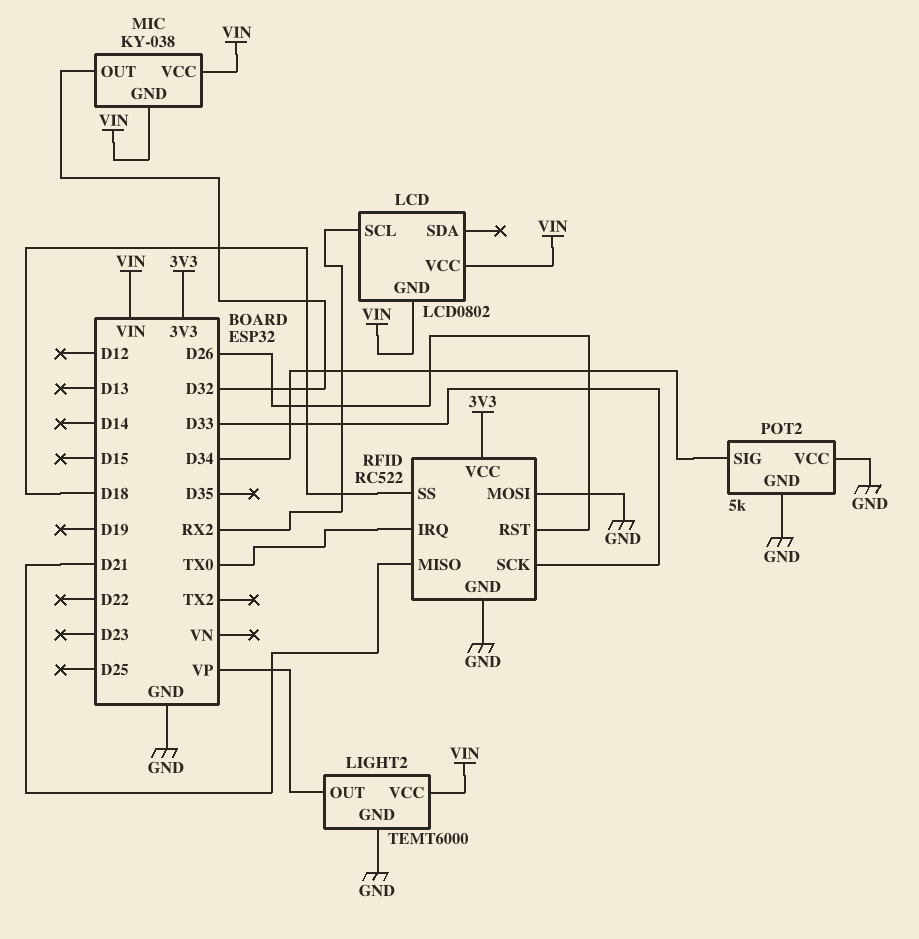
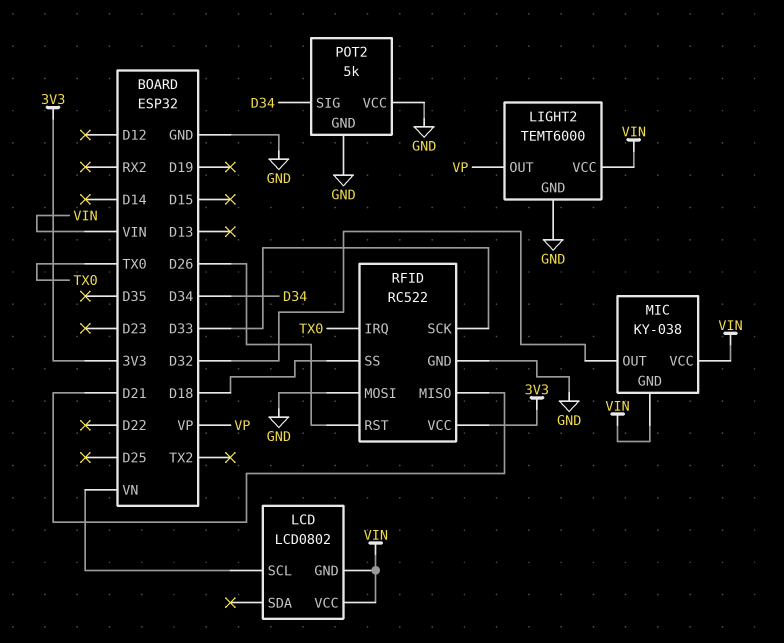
LCD pin SCL: RX2 -> VN

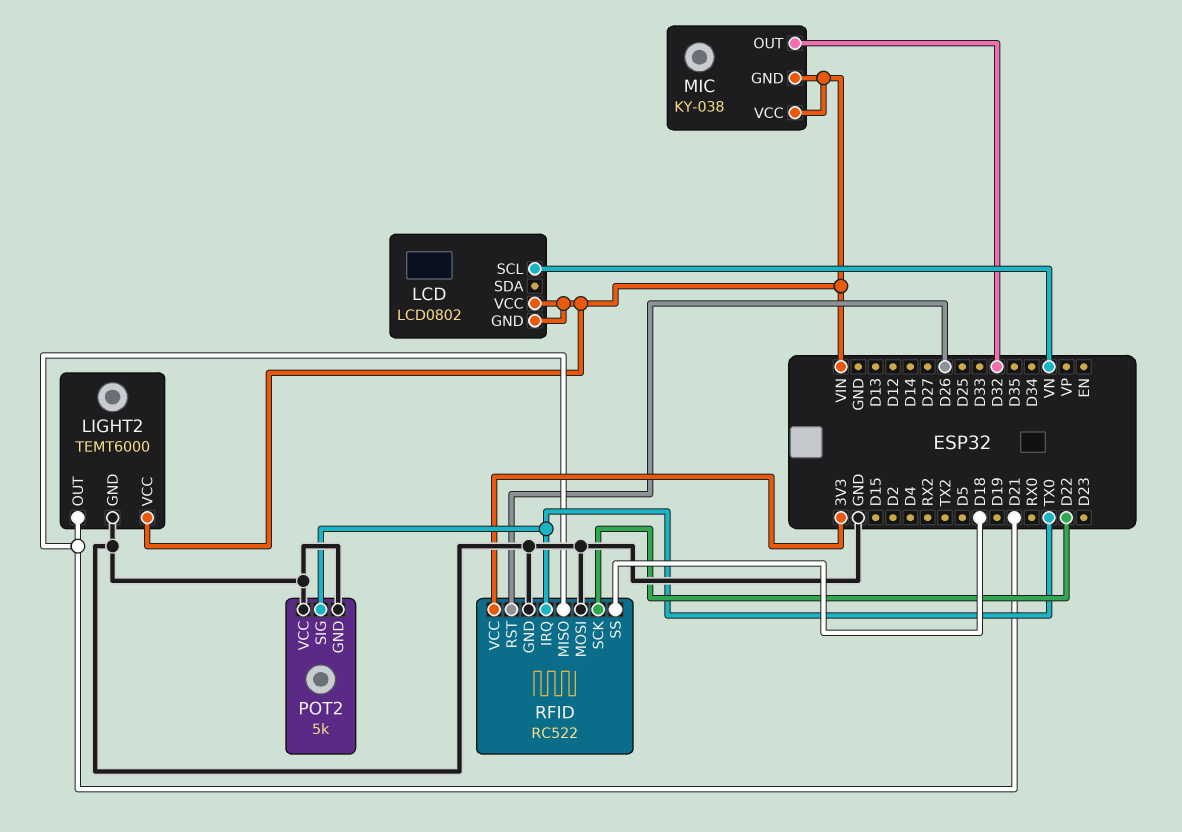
LIGHT2 pin OUT: VP -> D21
POT2 pin SIG: D34 -> TX0
RFID pin SCK: D33 -> D22

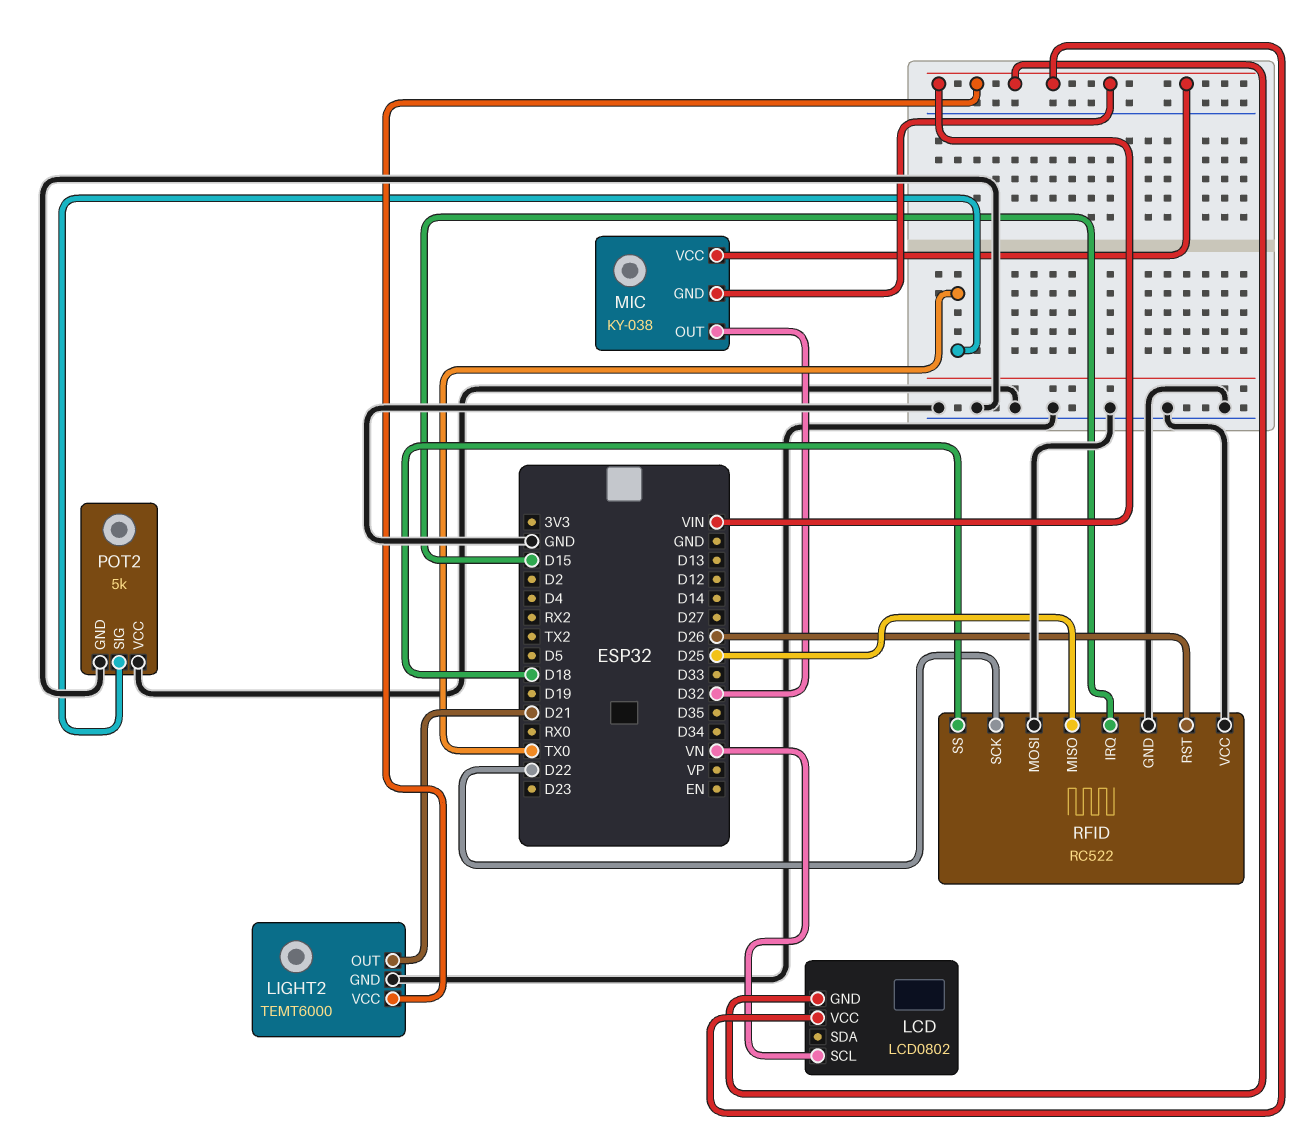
RFID pin IRQ: TX0 -> D15
RFID pin MISO: D21 -> D25
RFID pin VCC: 3V3 -> GND

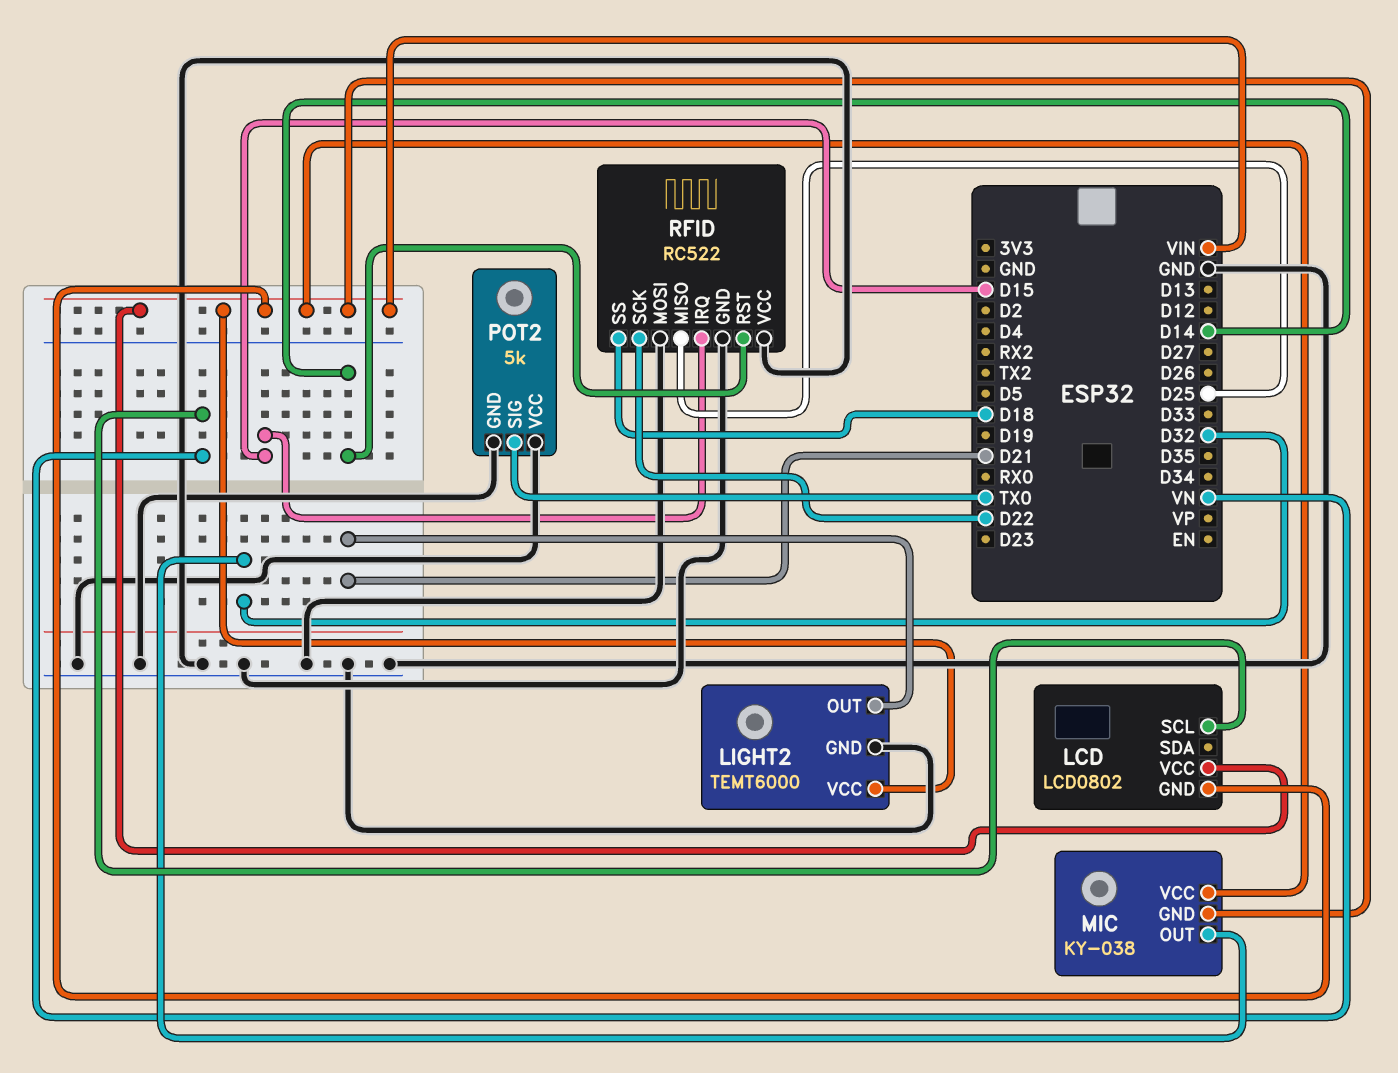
RFID pin RST: D26 -> D14

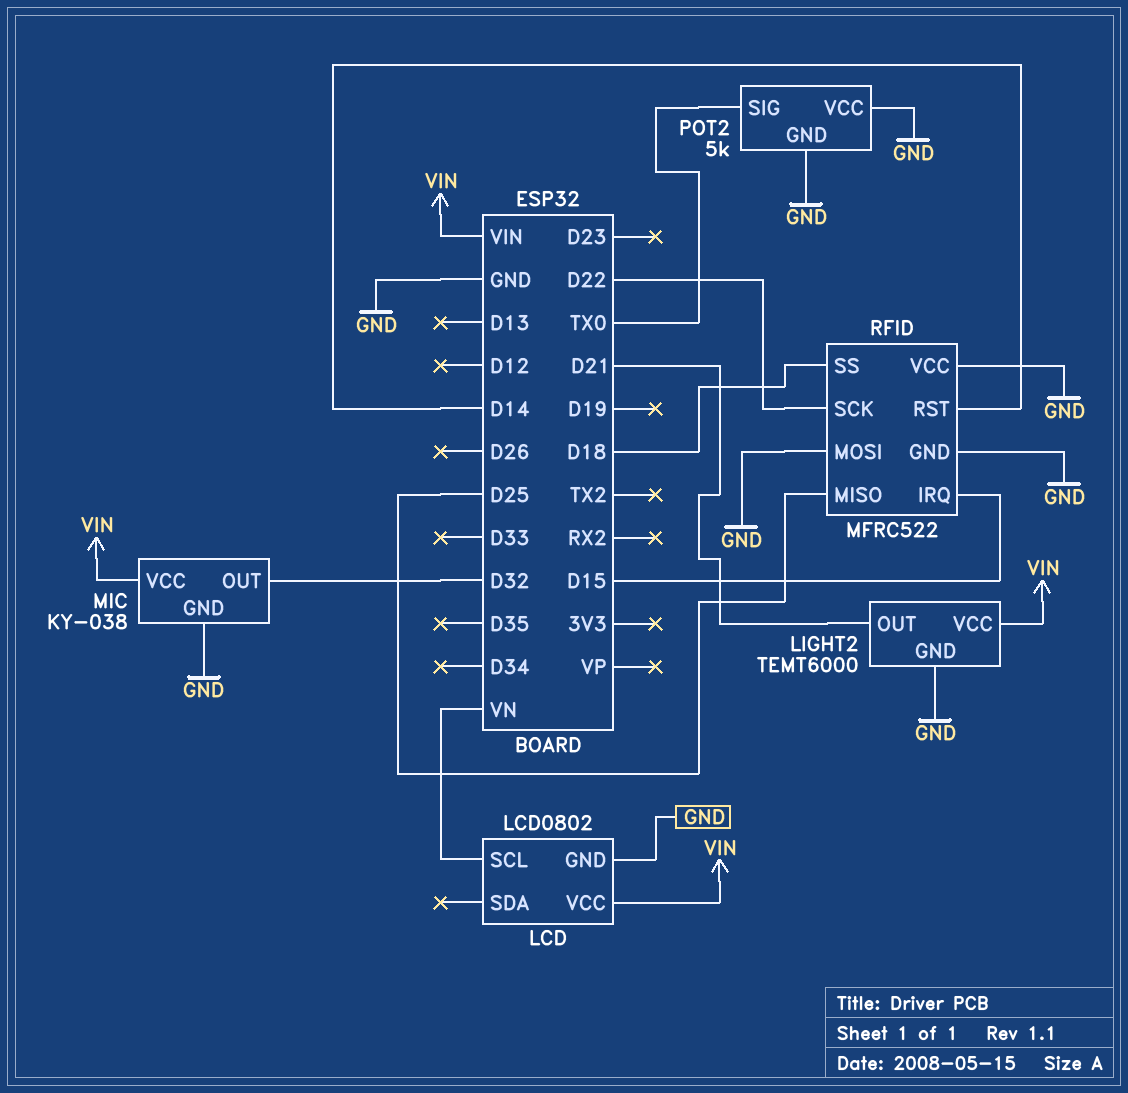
LCD pin GND: VIN -> GND
MIC pin GND: VIN -> GND
RFID: RC522 -> MFRC522

